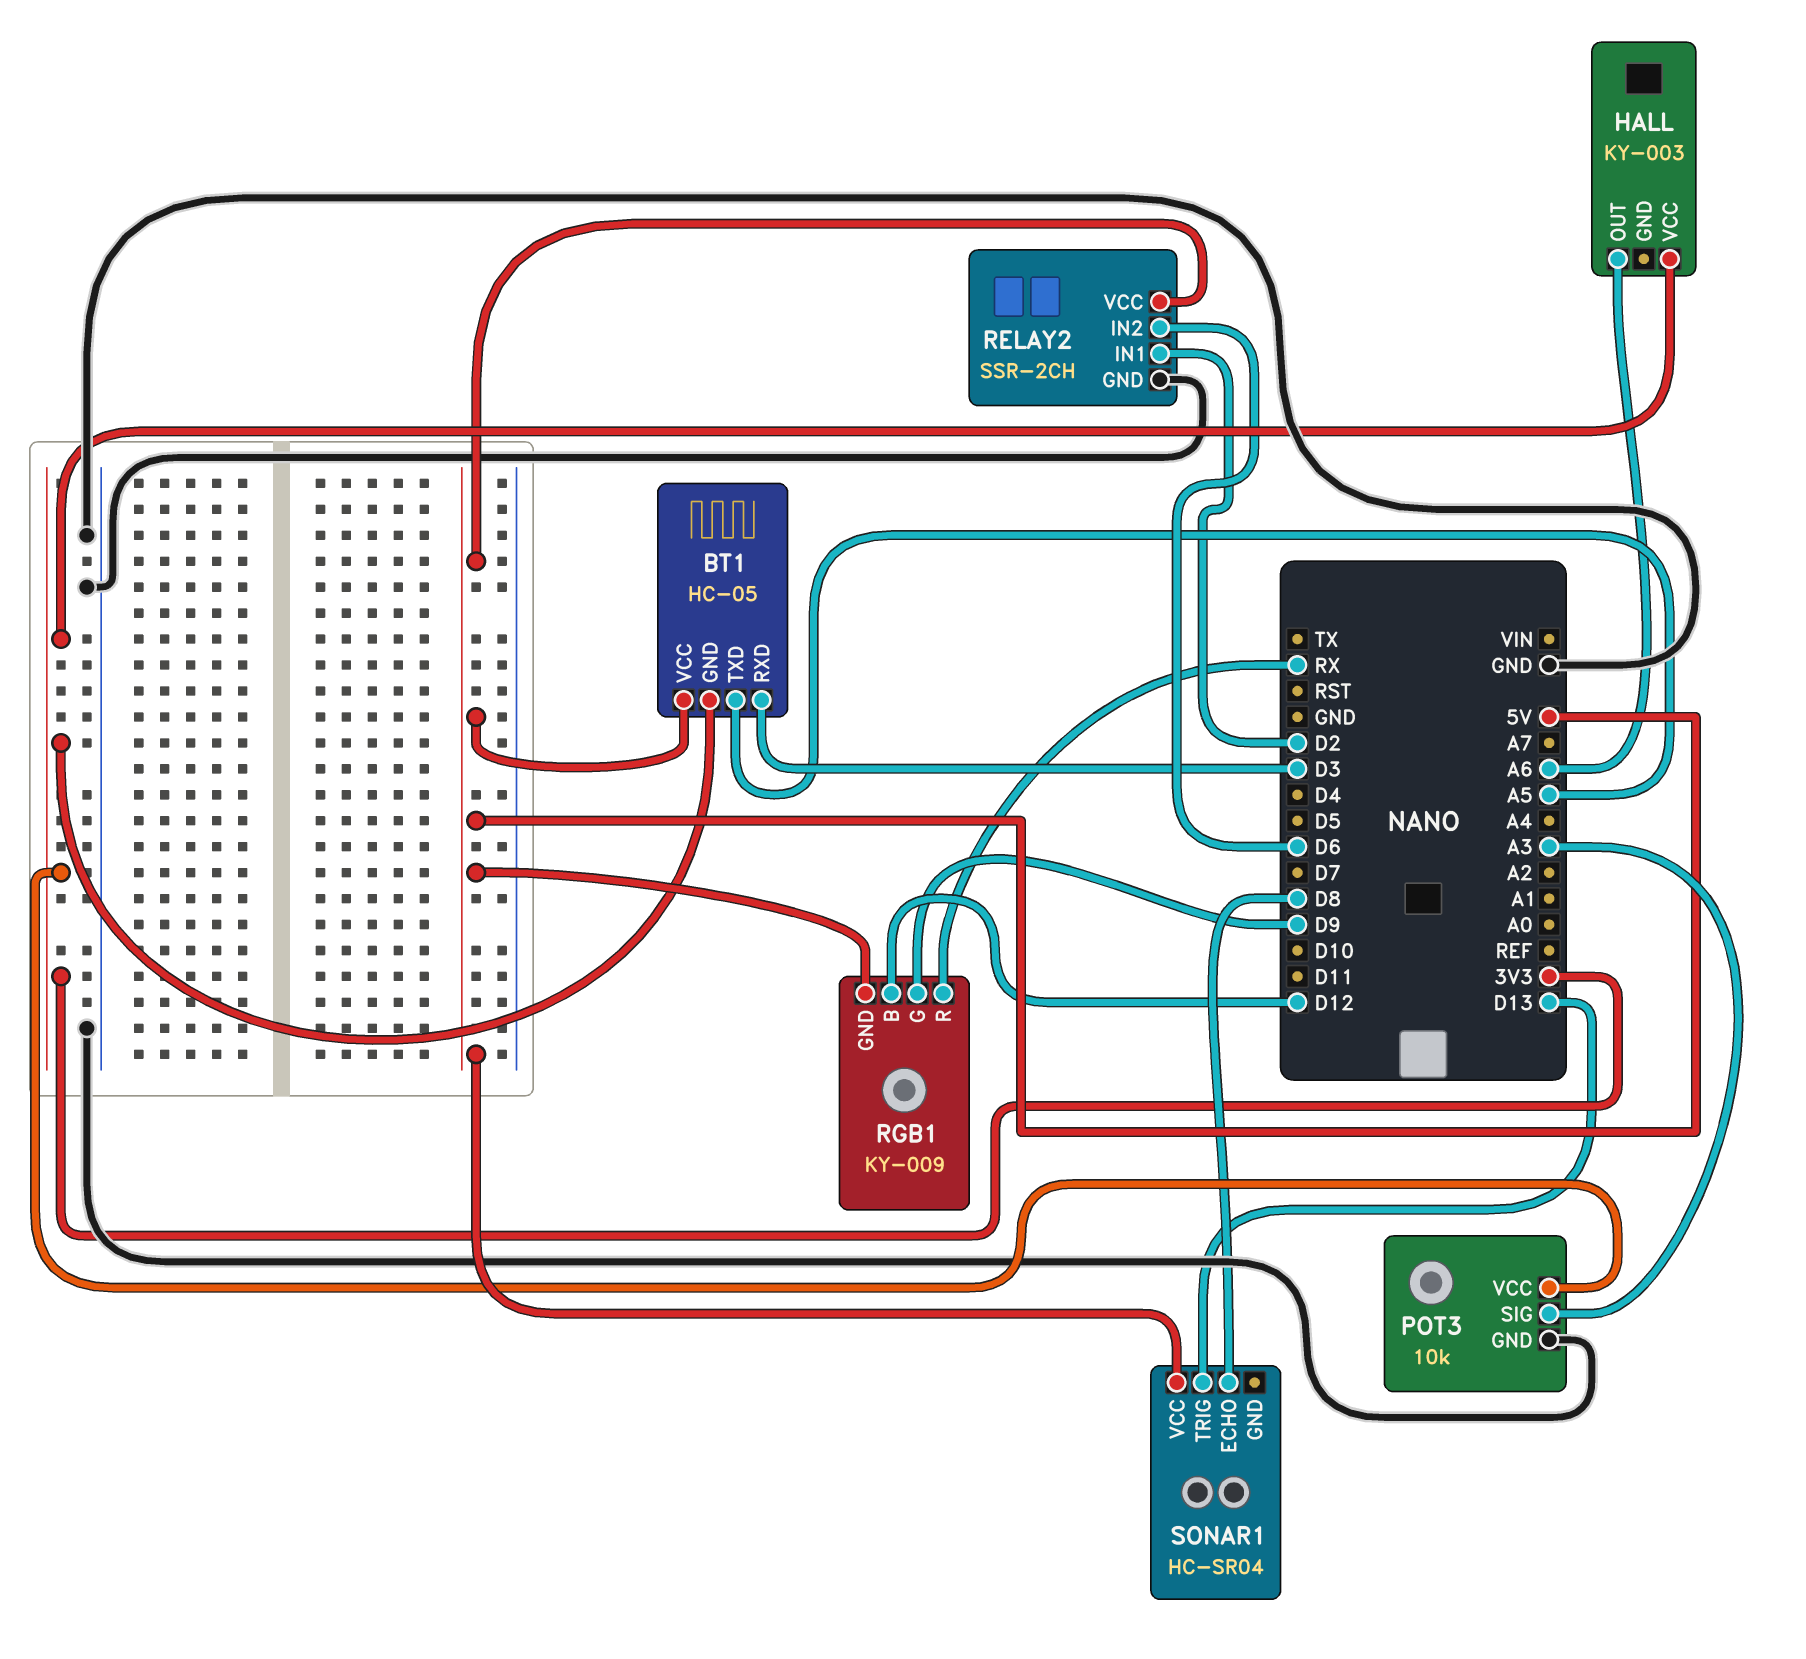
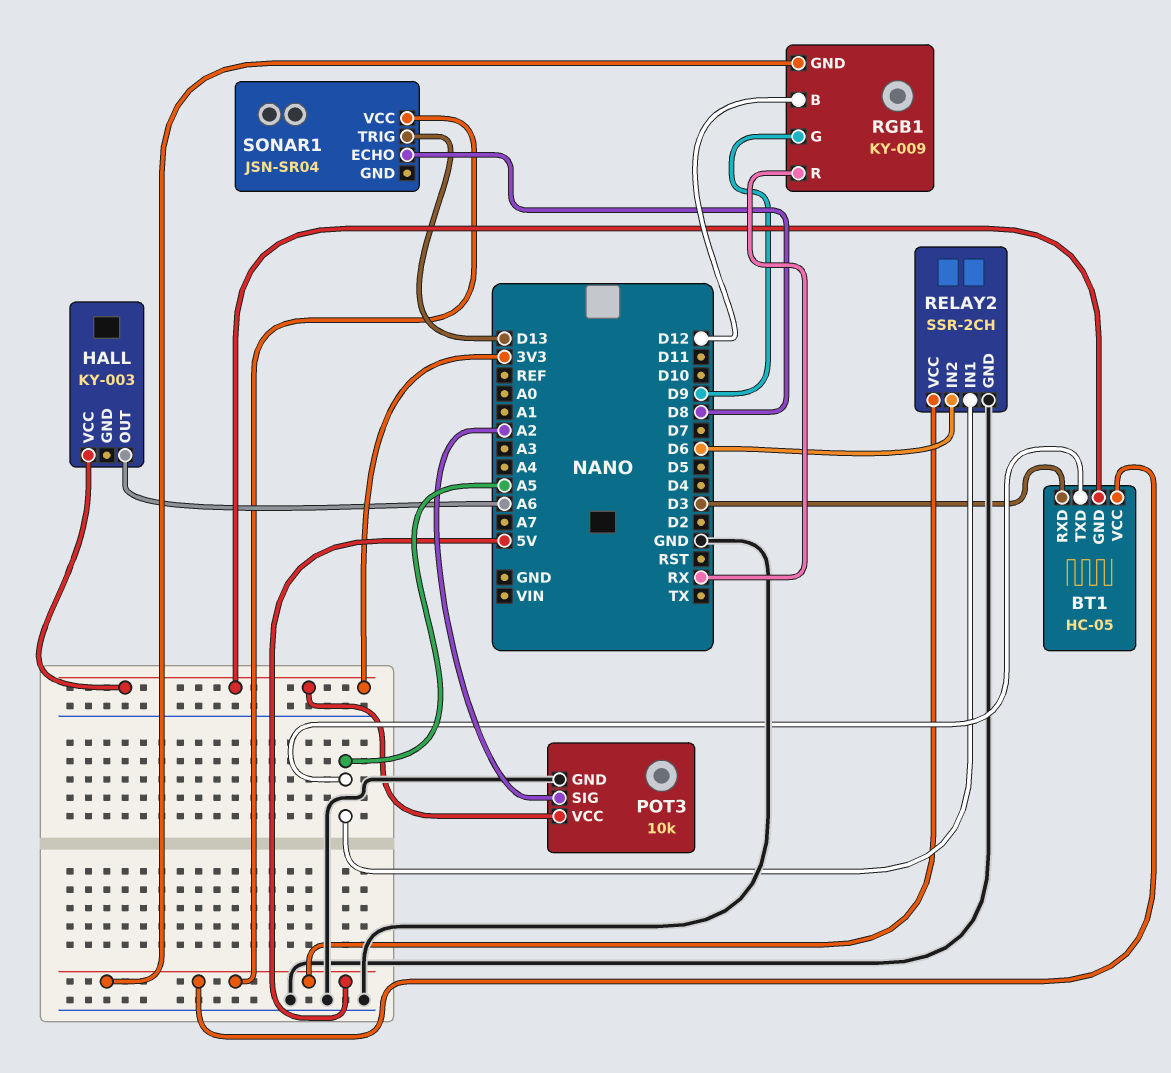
POT3 pin SIG: A3 -> A2
RELAY2 pin IN1: D2 -> A5
SONAR1: HC-SR04 -> JSN-SR04

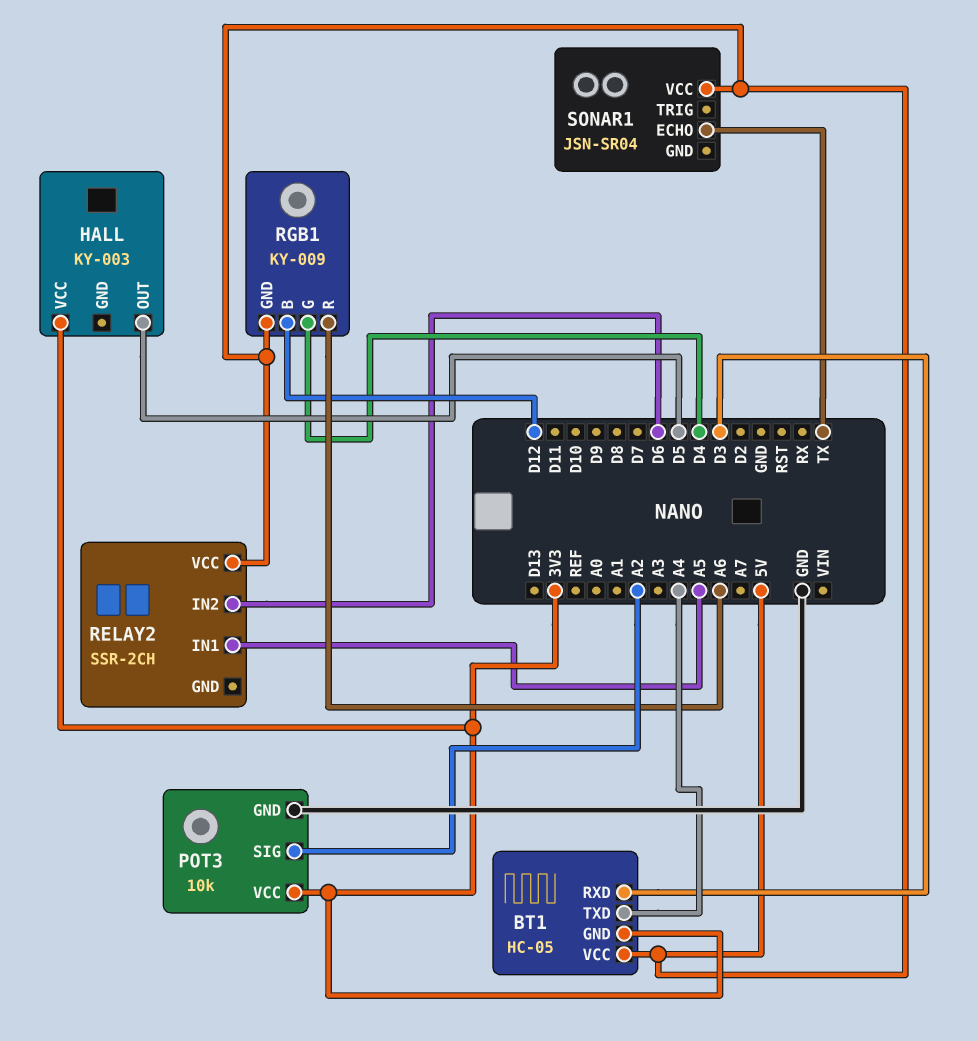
BT1 pin TXD: A5 -> A4
HALL pin OUT: A6 -> D5
RELAY2 pin GND: GND -> none
RGB1 pin G: D9 -> D4
RGB1 pin R: RX -> A6
SONAR1 pin ECHO: D8 -> TX
SONAR1 pin TRIG: D13 -> none

